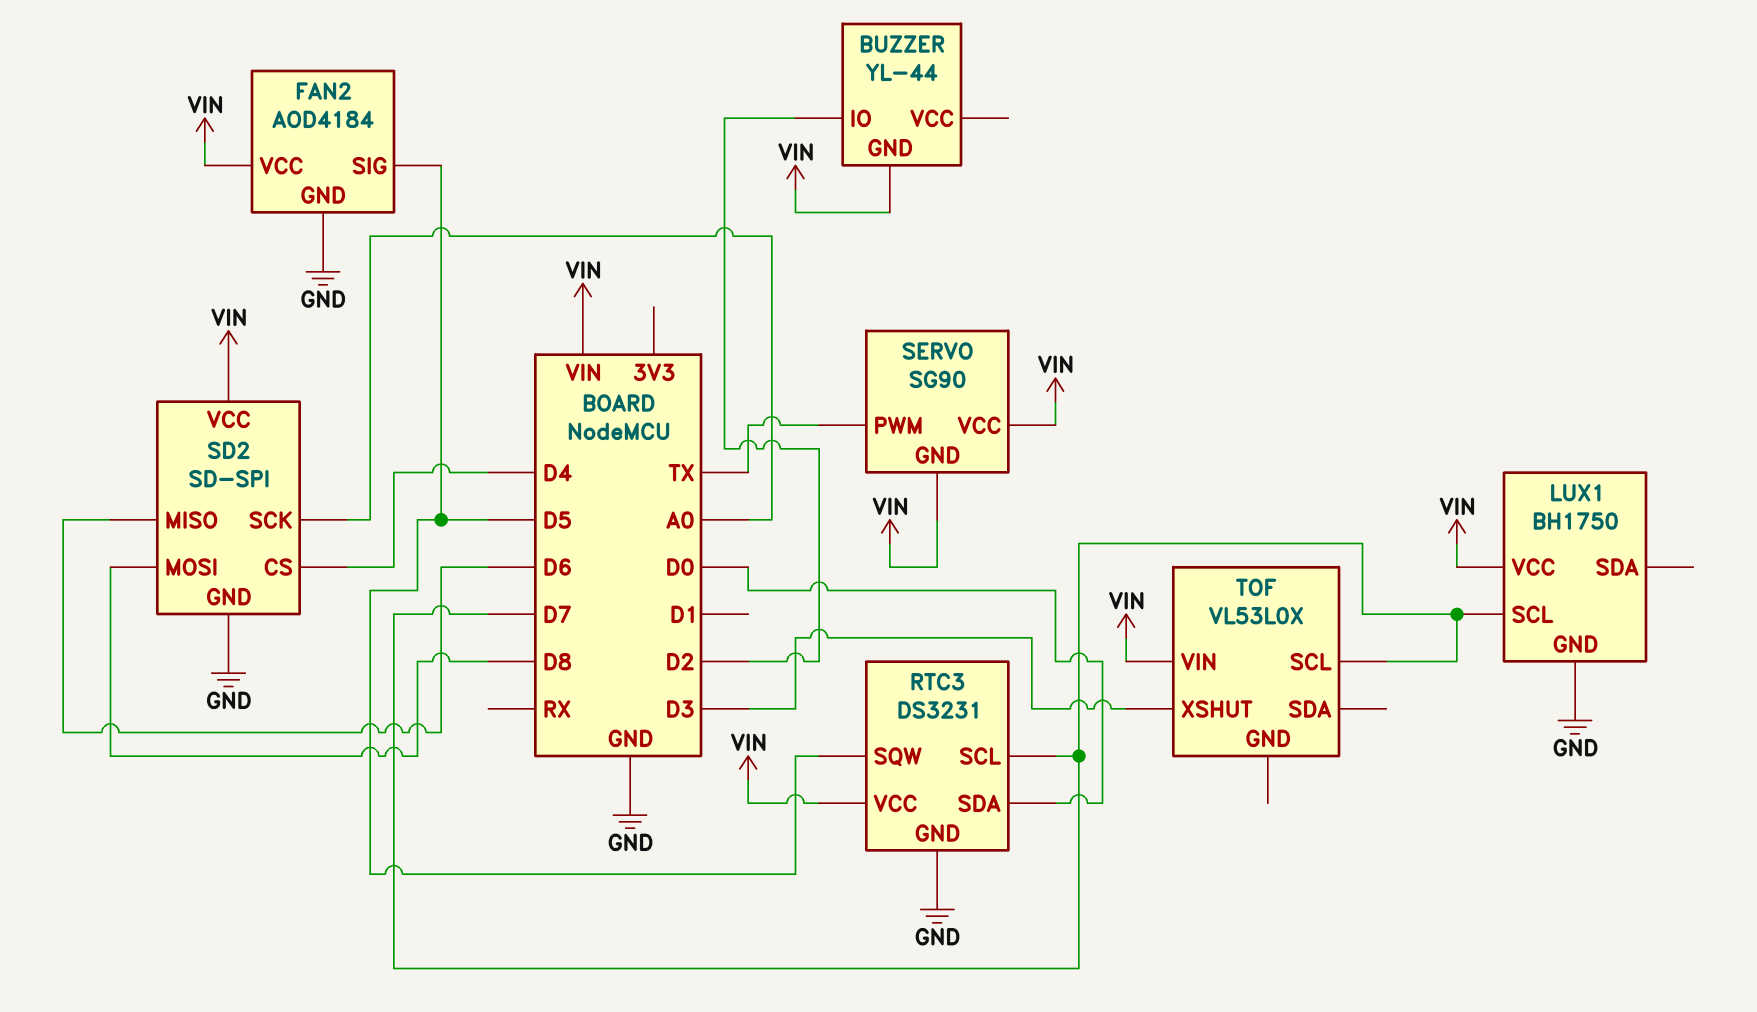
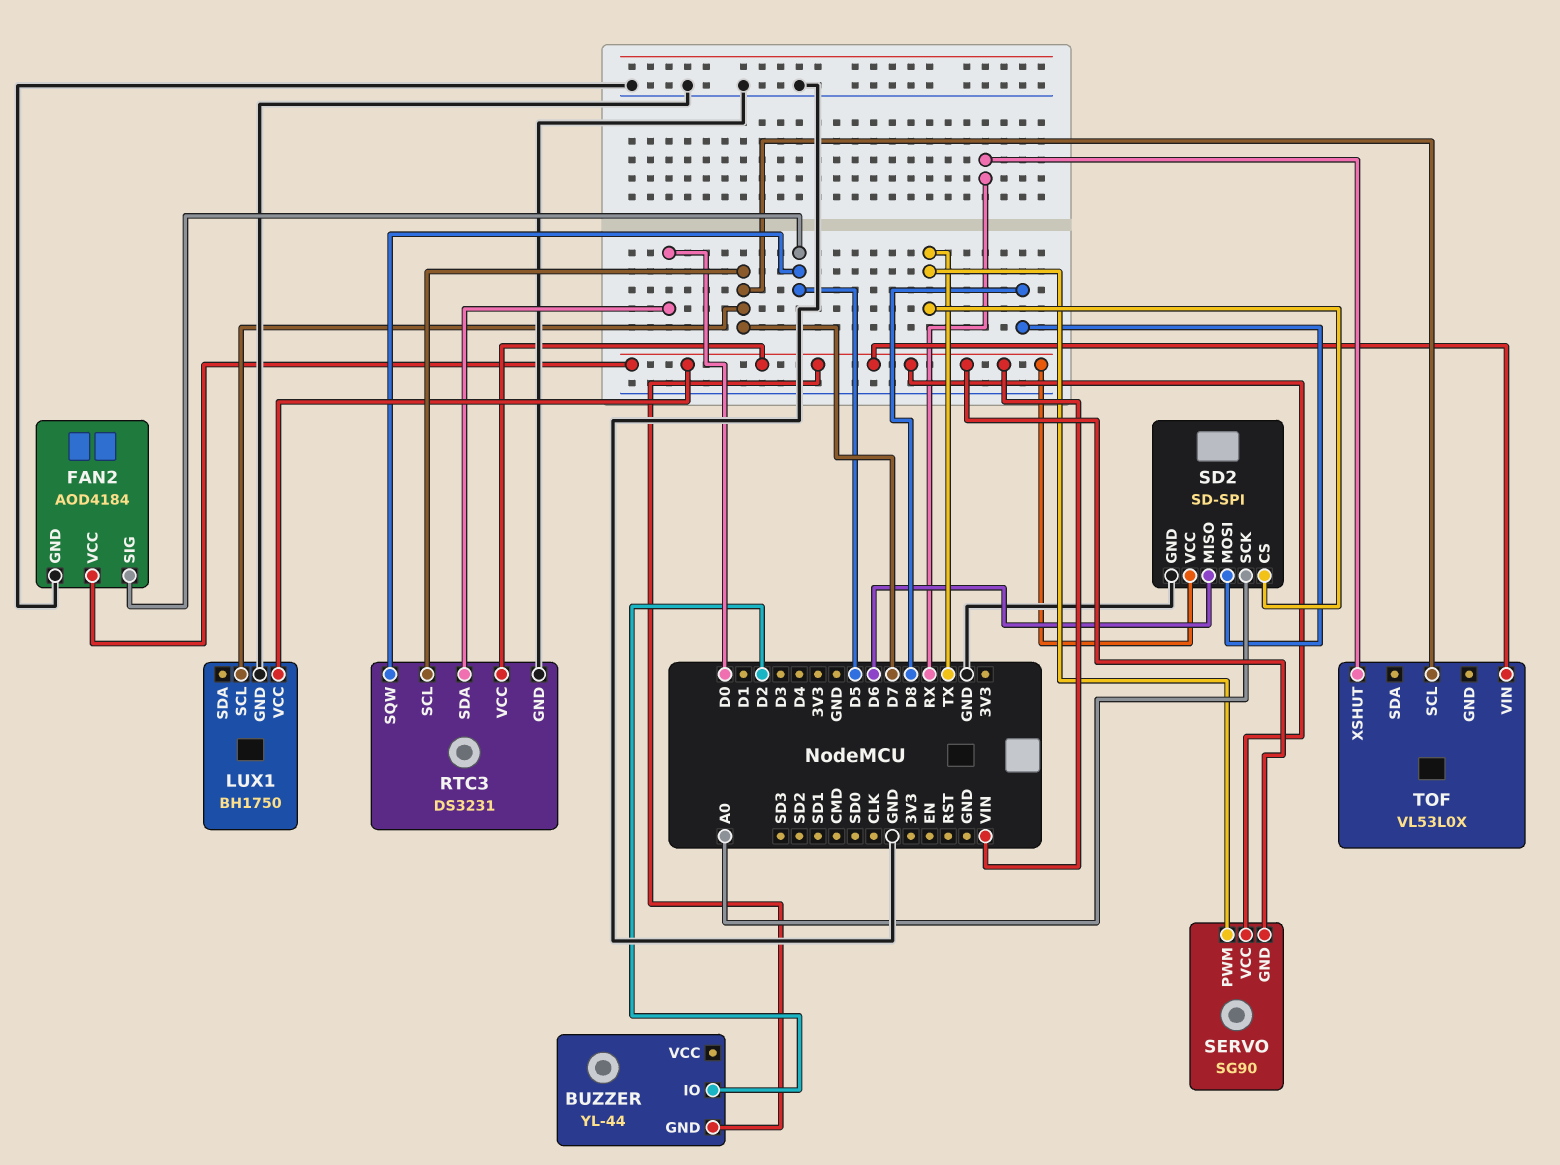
SD2 pin CS: D4 -> TX
TOF pin XSHUT: D3 -> RX

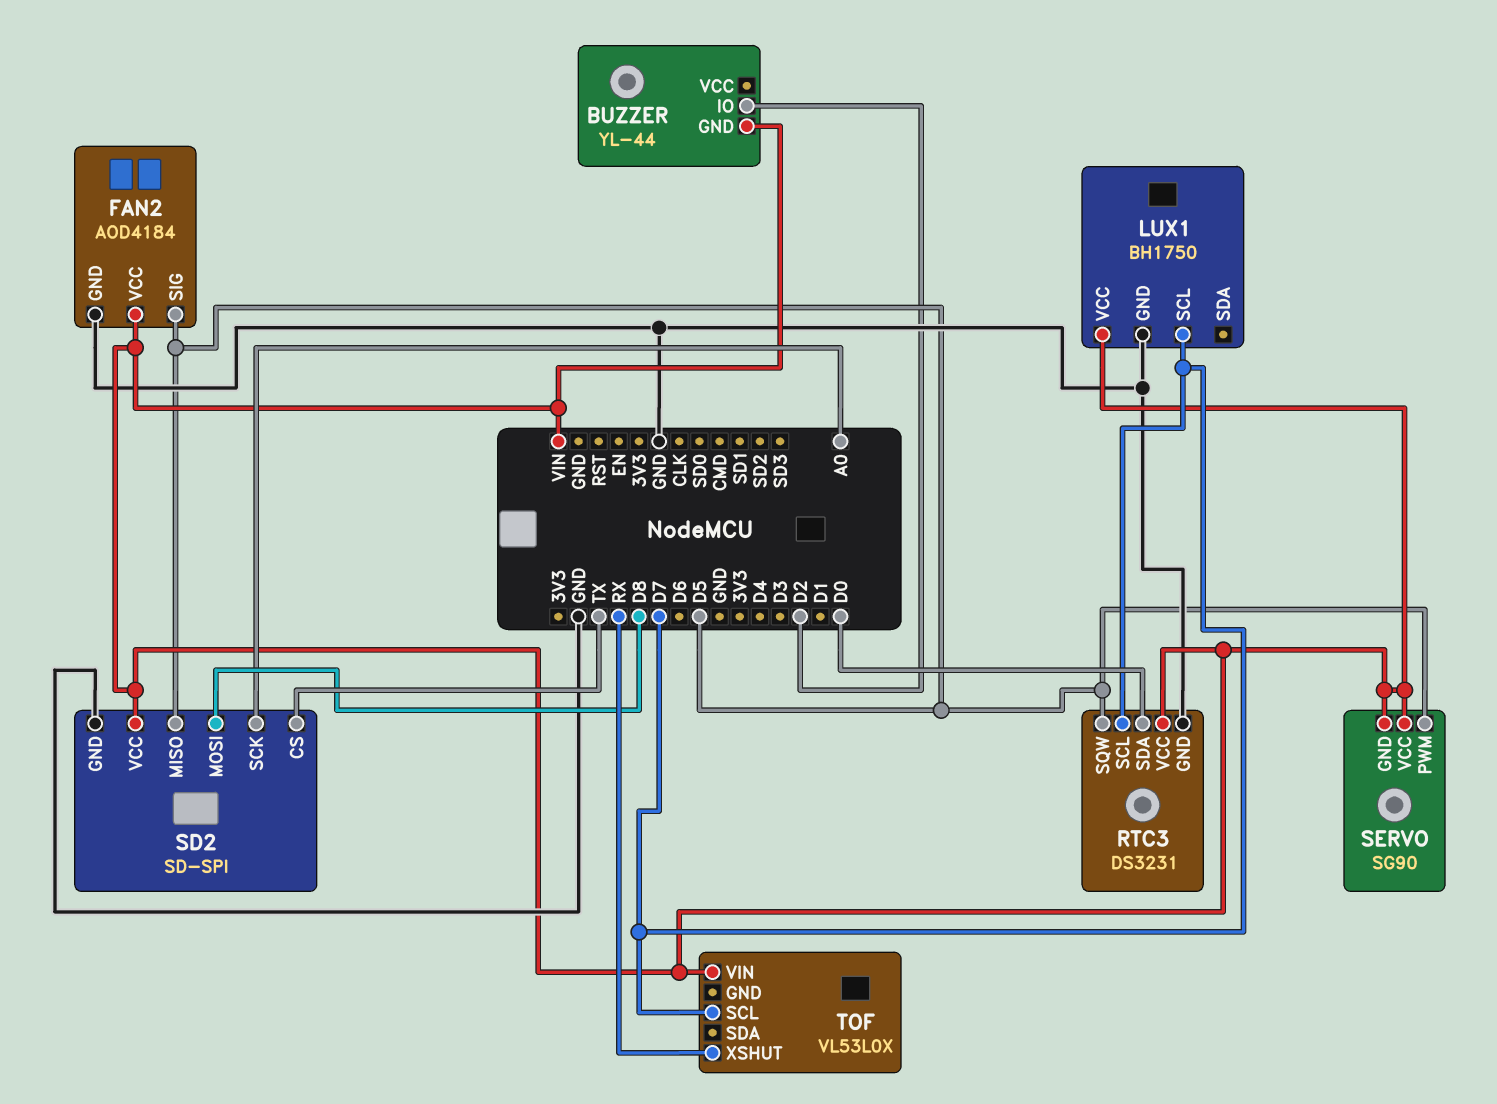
SD2 pin MISO: D6 -> D5
SERVO pin PWM: TX -> D5

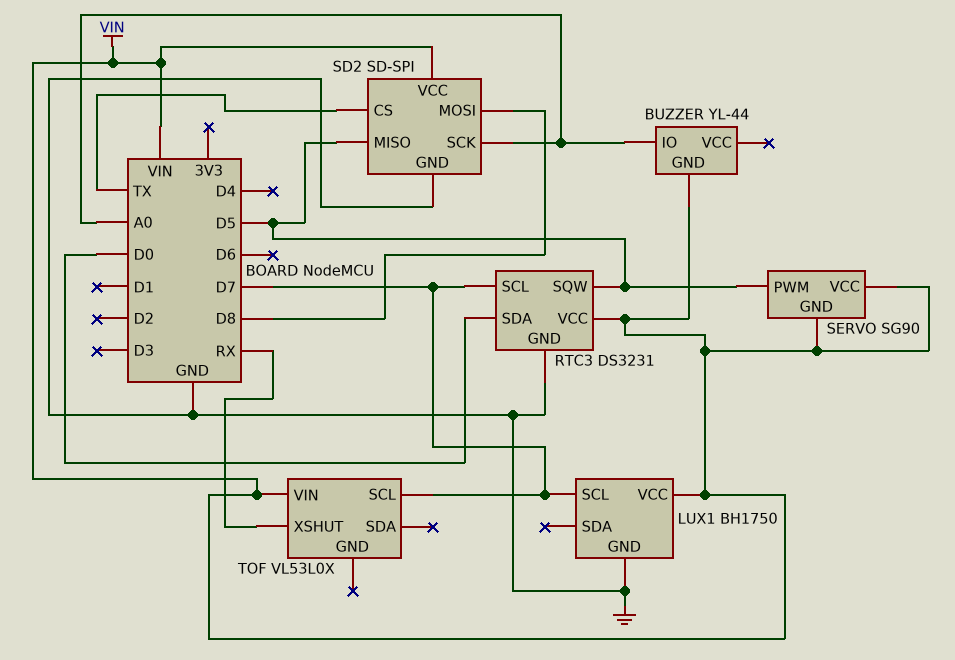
BUZZER pin IO: D2 -> A0
FAN2: AOD4184 -> none
FAN2 pin GND: GND -> none
FAN2 pin SIG: D5 -> none
FAN2 pin VCC: VIN -> none

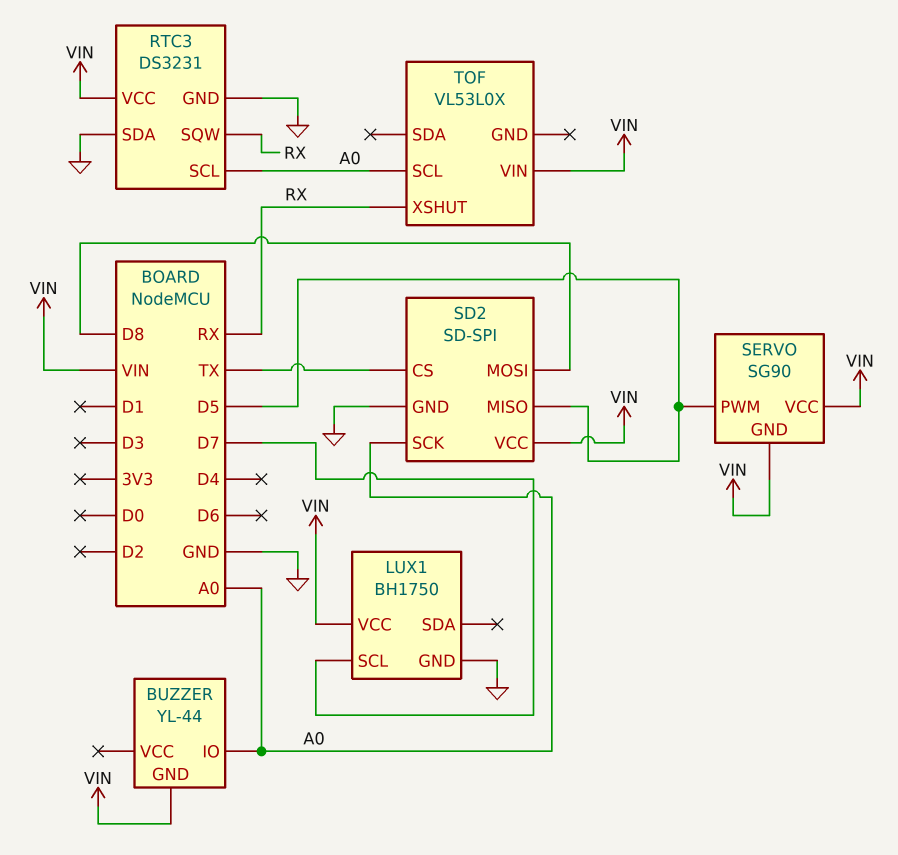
RTC3 pin SCL: D7 -> A0
RTC3 pin SDA: D0 -> GND
RTC3 pin SQW: D5 -> RX
TOF pin SCL: D7 -> A0

